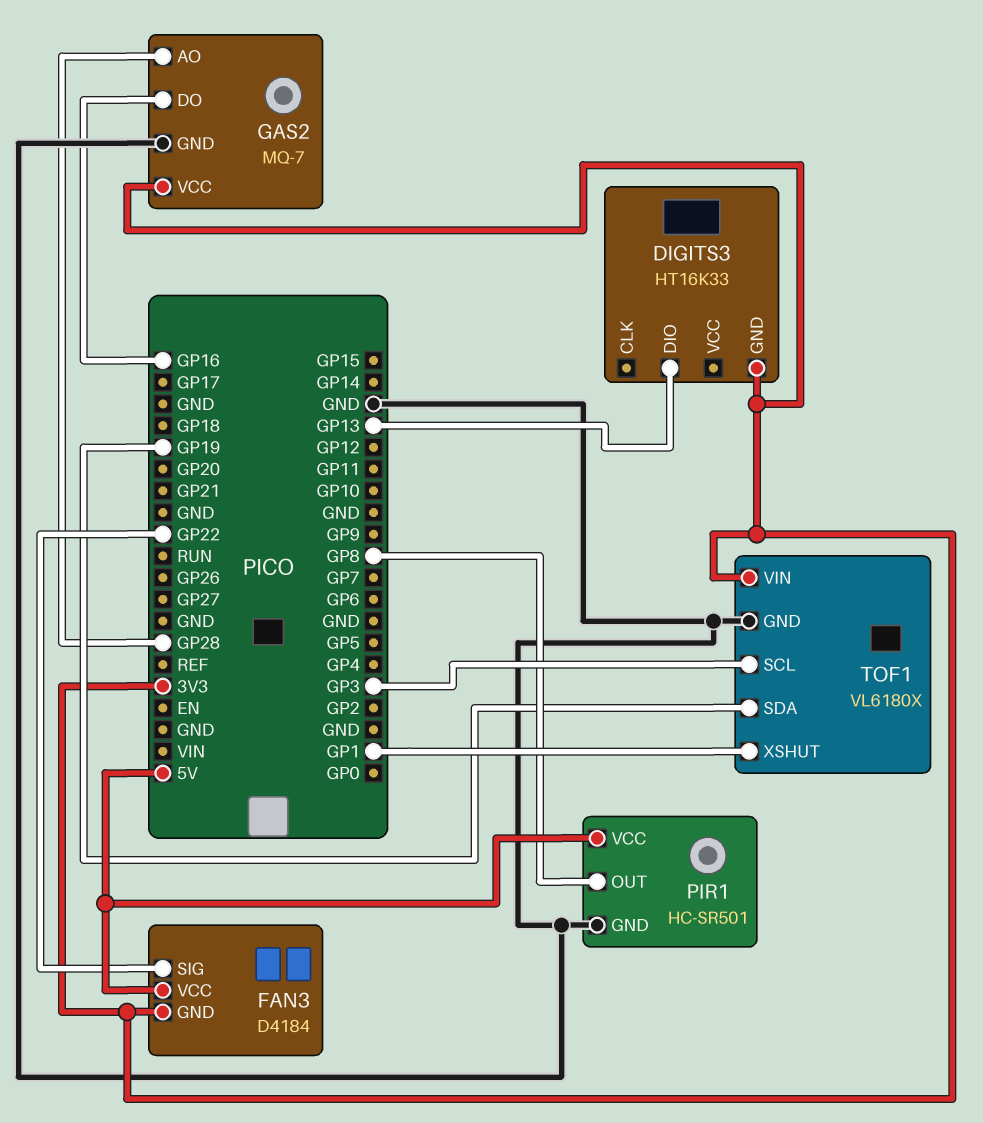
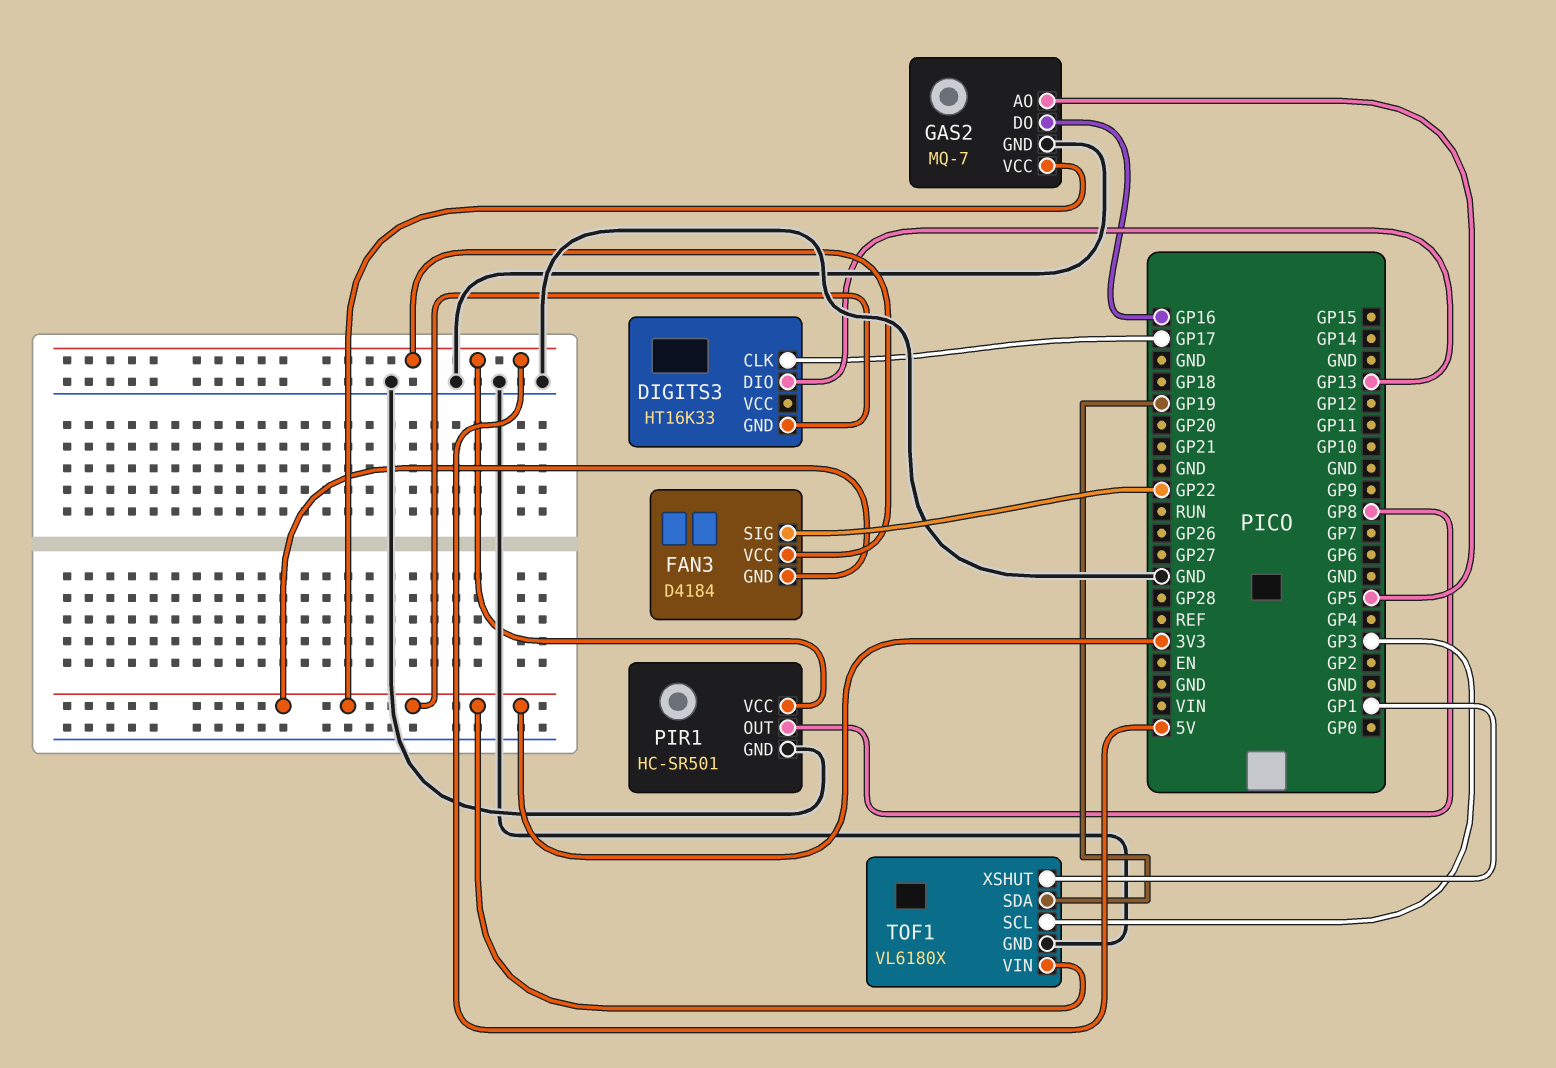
DIGITS3 pin CLK: none -> GP17
GAS2 pin AO: GP28 -> GP5

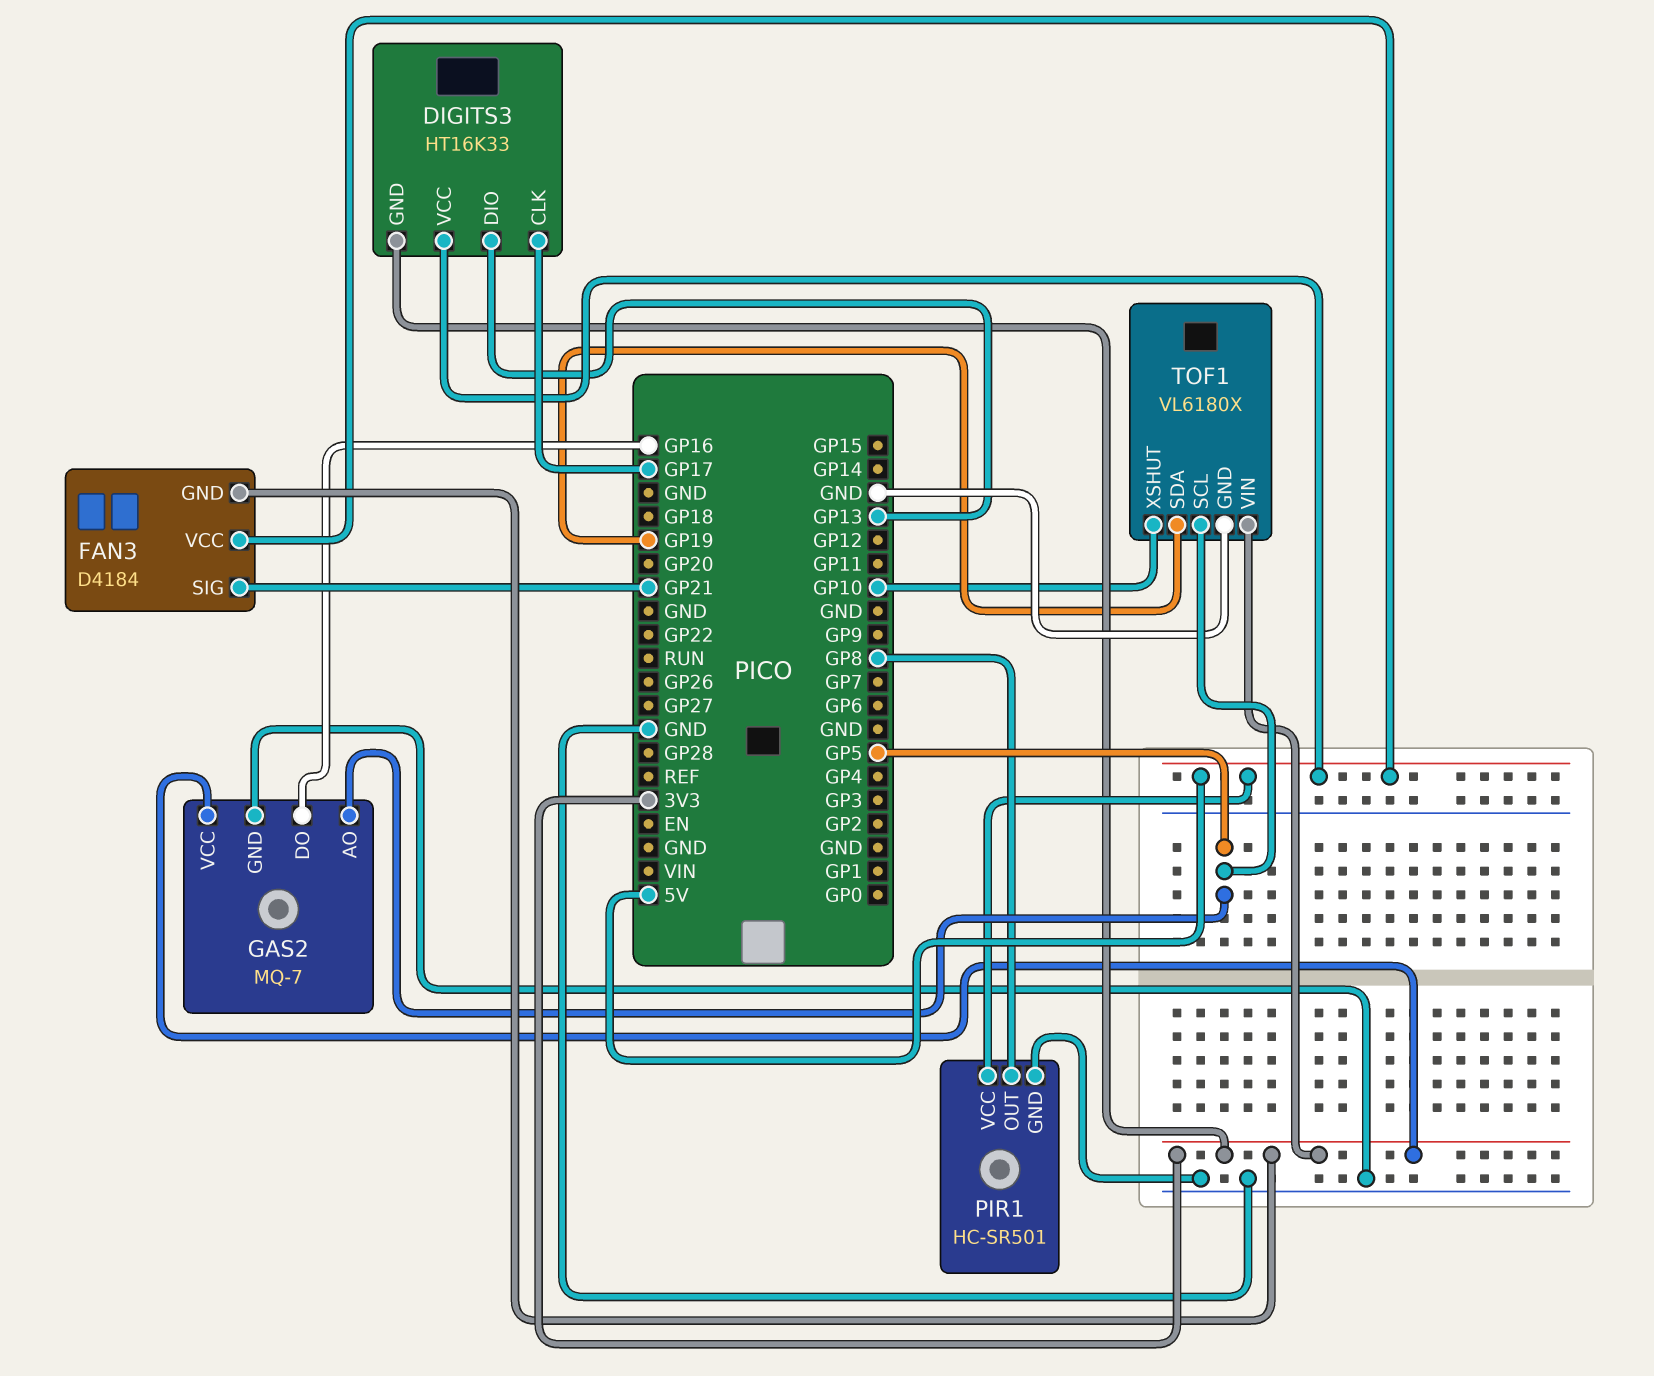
DIGITS3 pin VCC: none -> 5V
FAN3 pin SIG: GP22 -> GP21
TOF1 pin SCL: GP3 -> GP5
TOF1 pin XSHUT: GP1 -> GP10

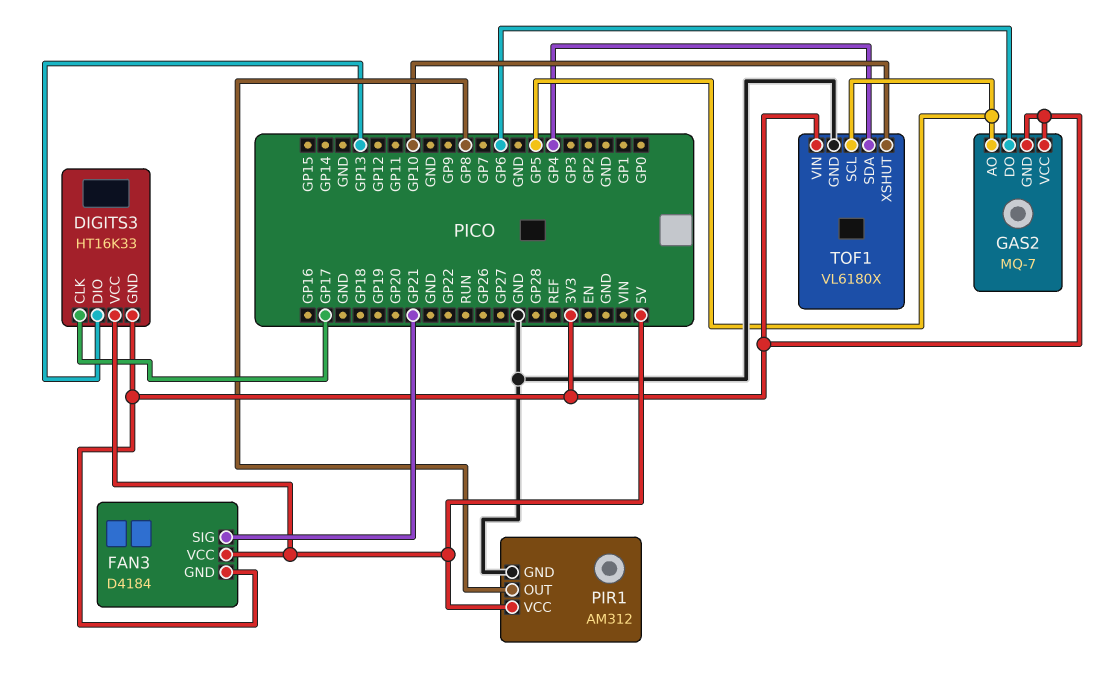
GAS2 pin DO: GP16 -> GP6
GAS2 pin GND: GND -> 3V3
PIR1: HC-SR501 -> AM312
TOF1 pin SDA: GP19 -> GP4

